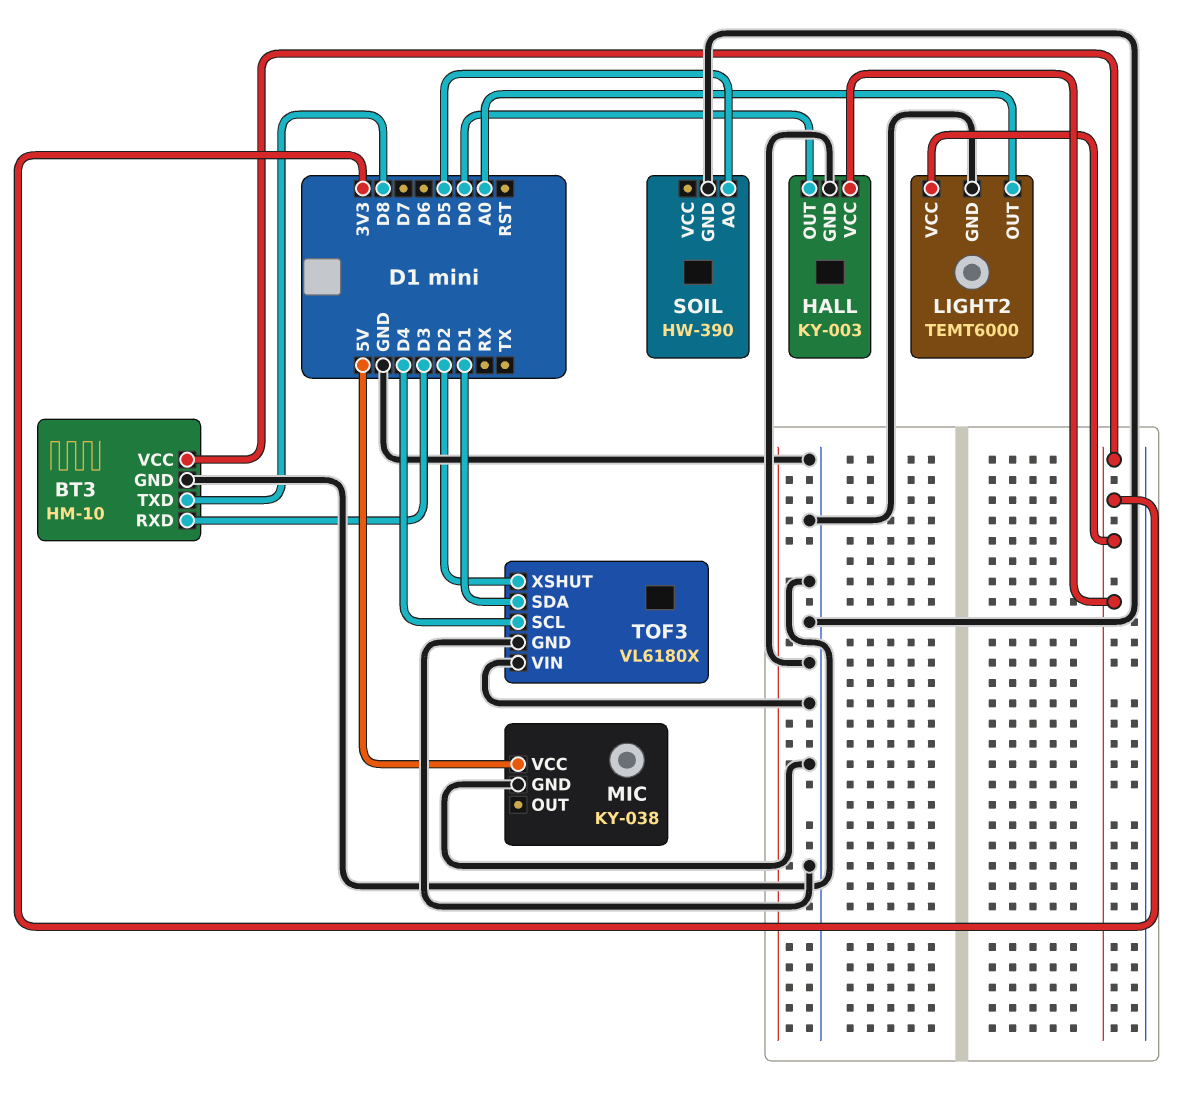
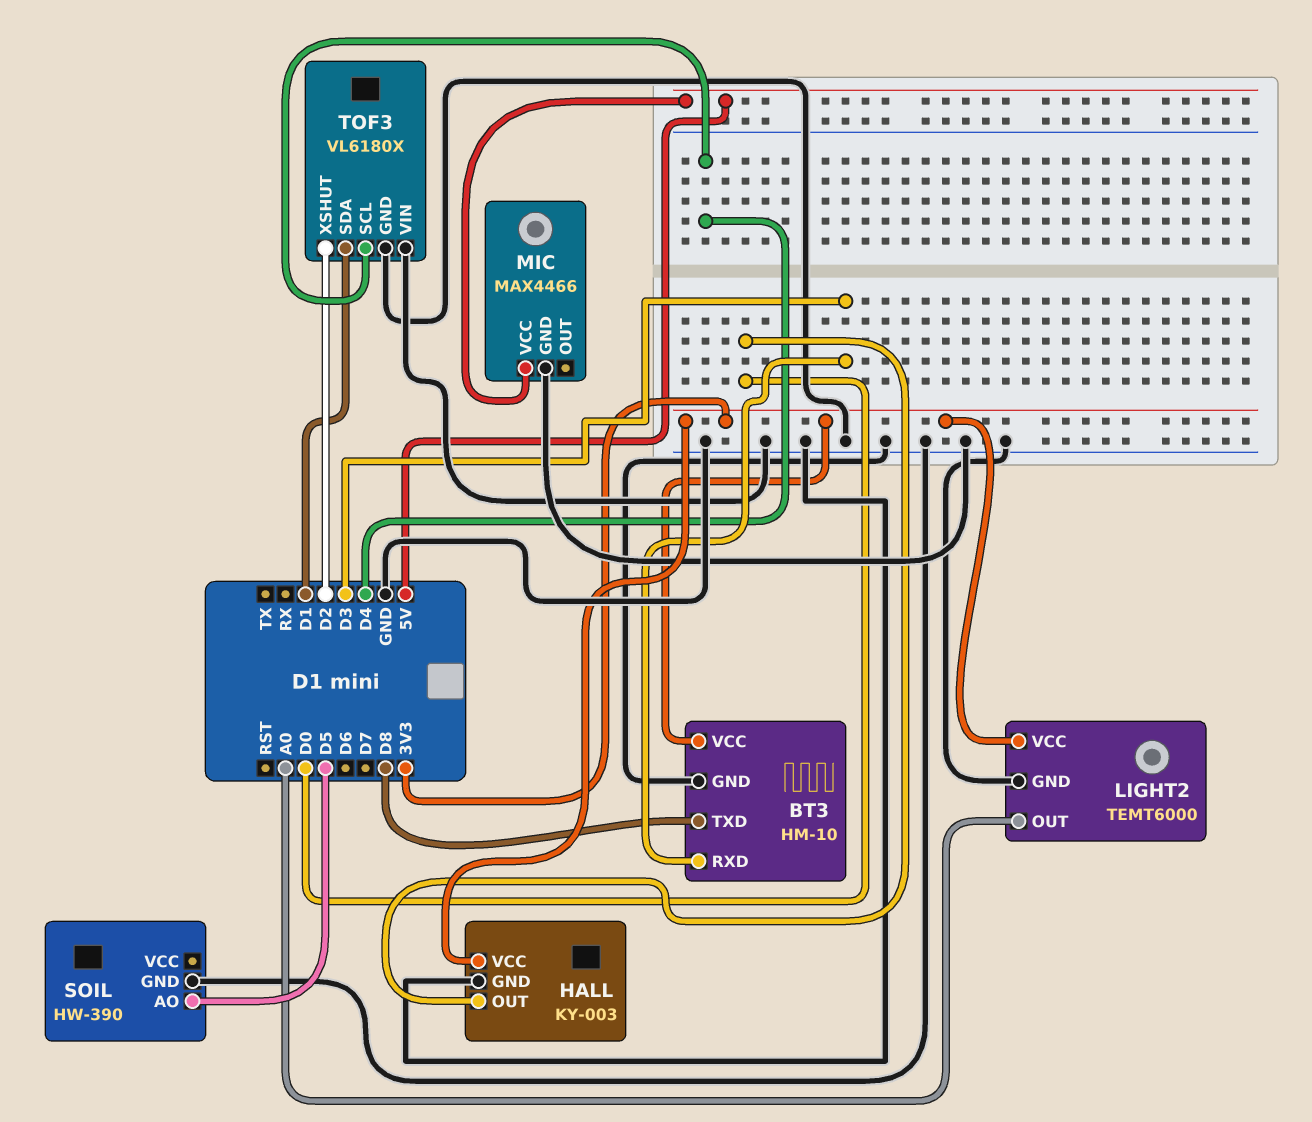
MIC: KY-038 -> MAX4466

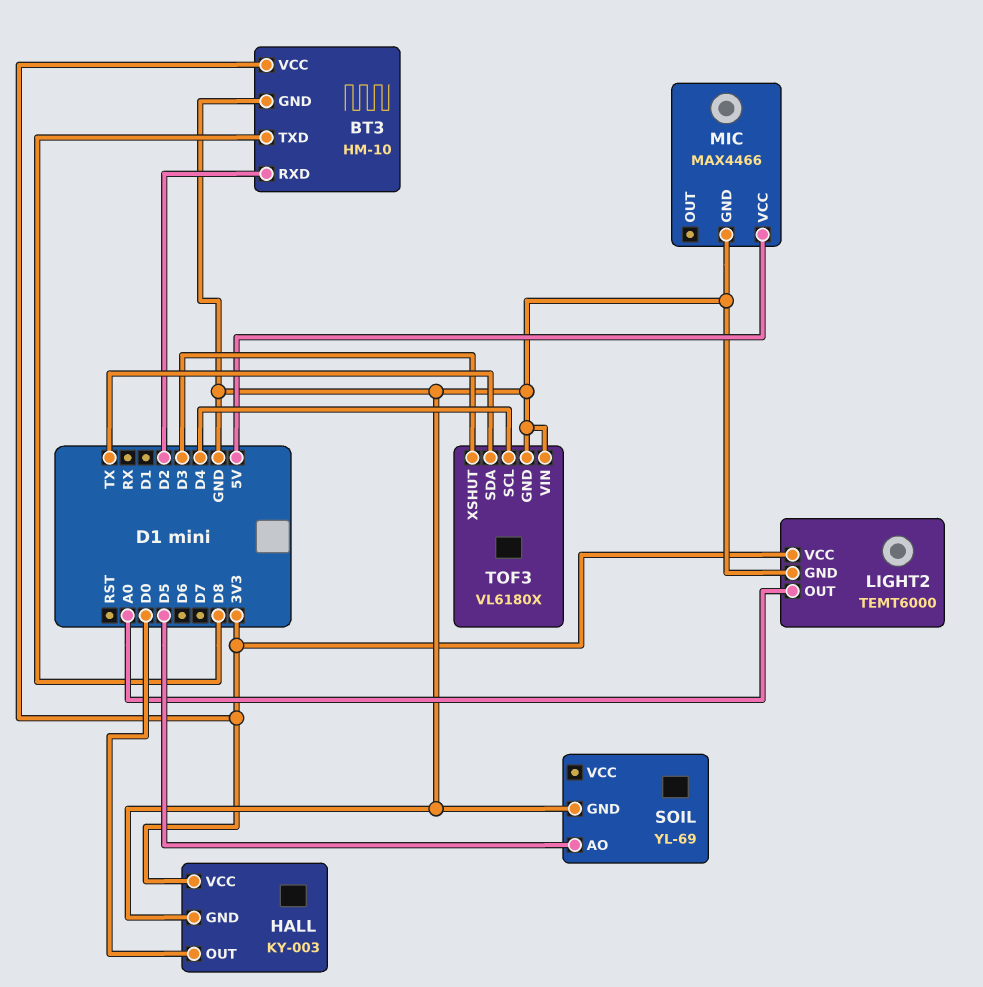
BT3 pin RXD: D3 -> D2
SOIL: HW-390 -> YL-69
TOF3 pin SDA: D1 -> TX
TOF3 pin XSHUT: D2 -> D3

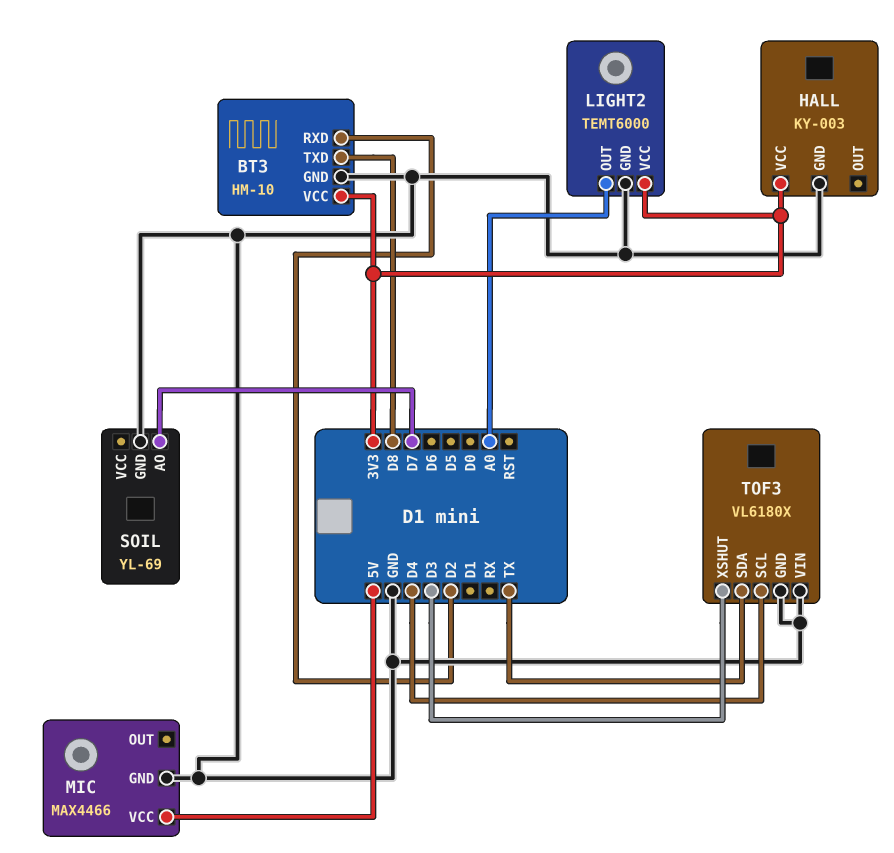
HALL pin OUT: D0 -> none
SOIL pin AO: D5 -> D7

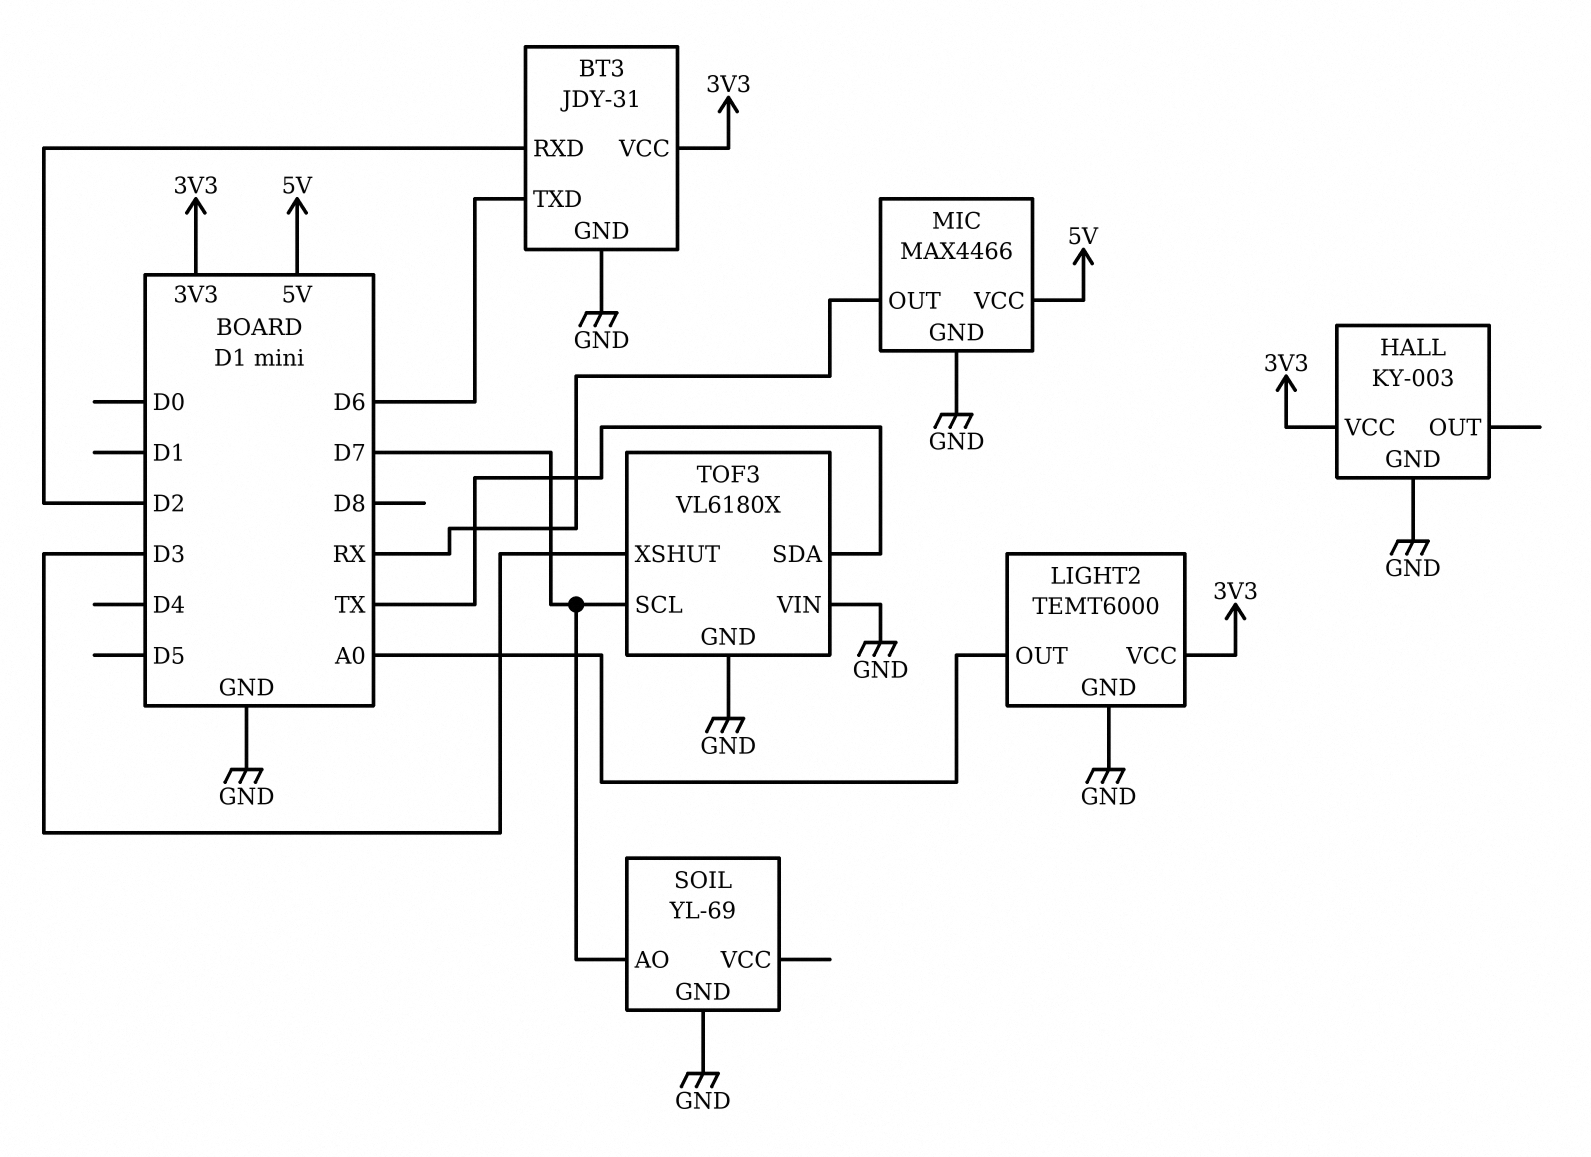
BT3: HM-10 -> JDY-31
BT3 pin TXD: D8 -> D6
MIC pin OUT: none -> RX
TOF3 pin SCL: D4 -> D7

